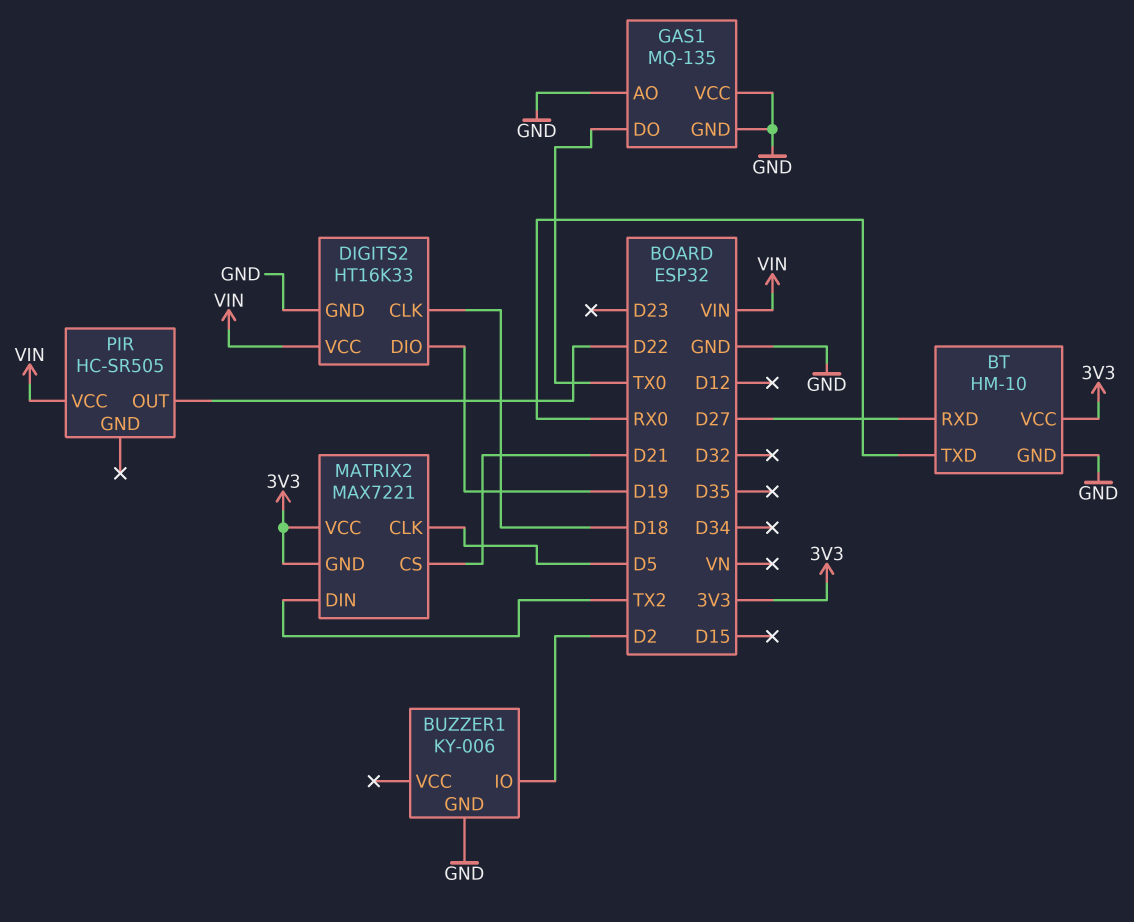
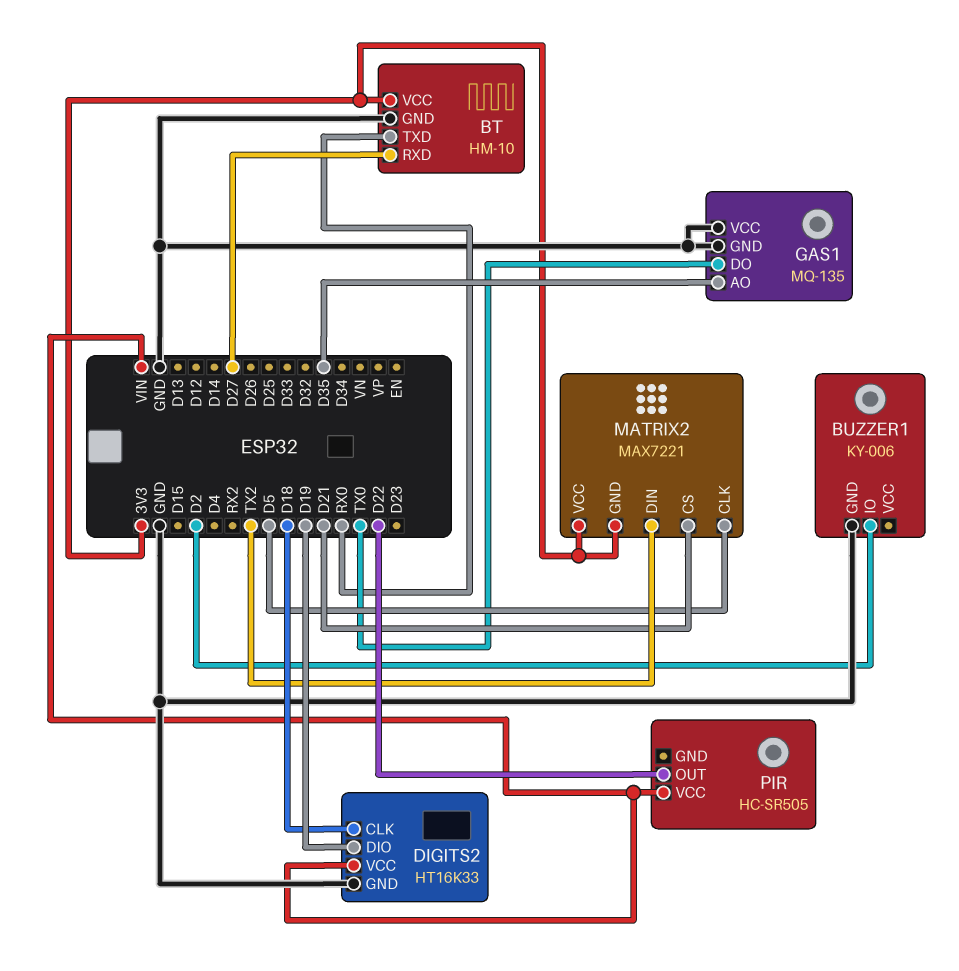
GAS1 pin AO: GND -> D35

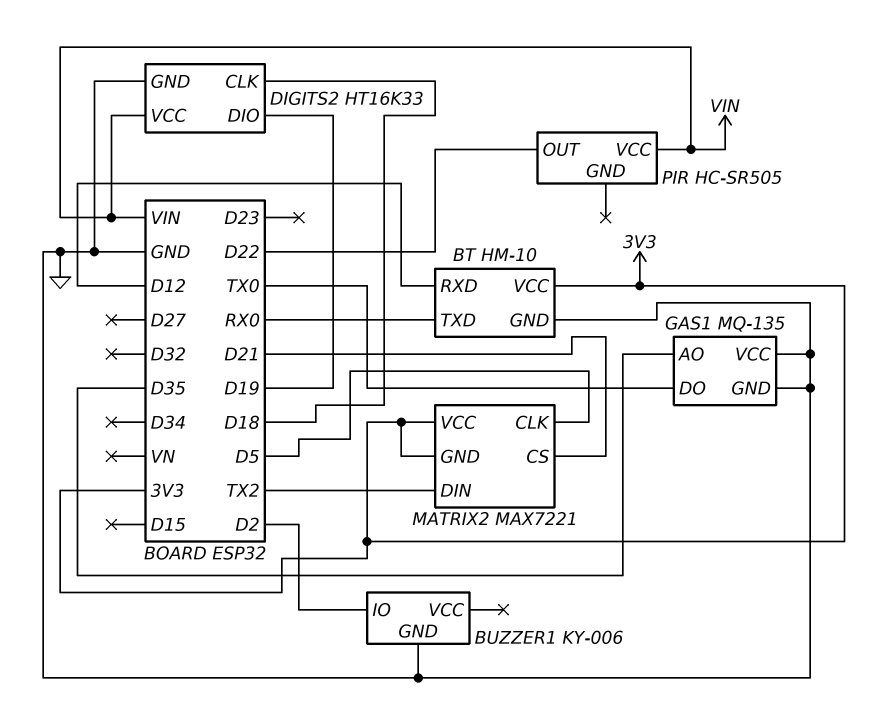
BT pin RXD: D27 -> D12

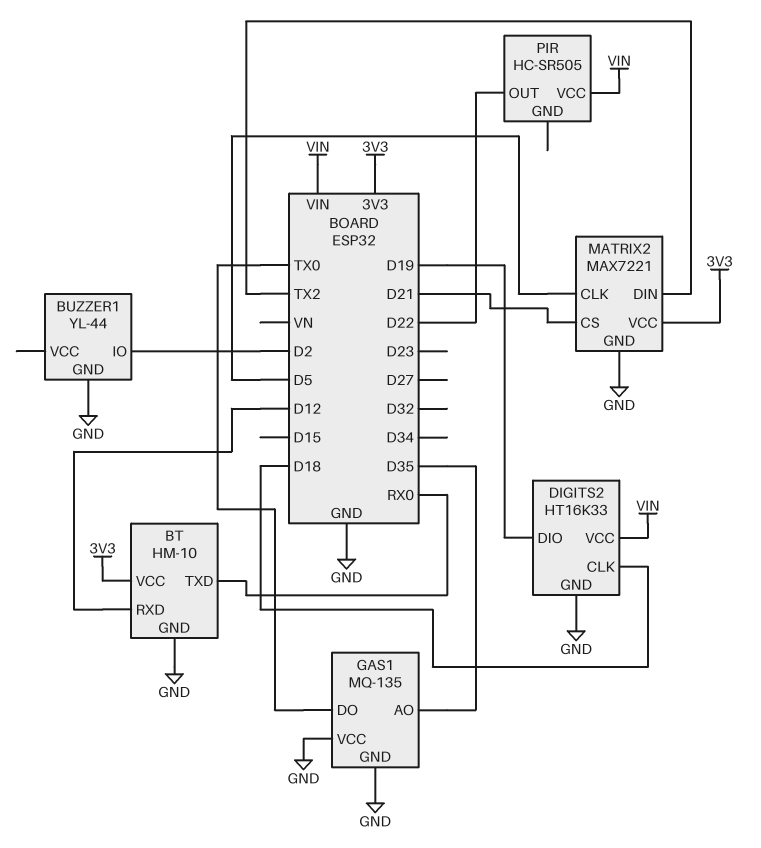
BUZZER1: KY-006 -> YL-44
MATRIX2 pin GND: 3V3 -> GND

